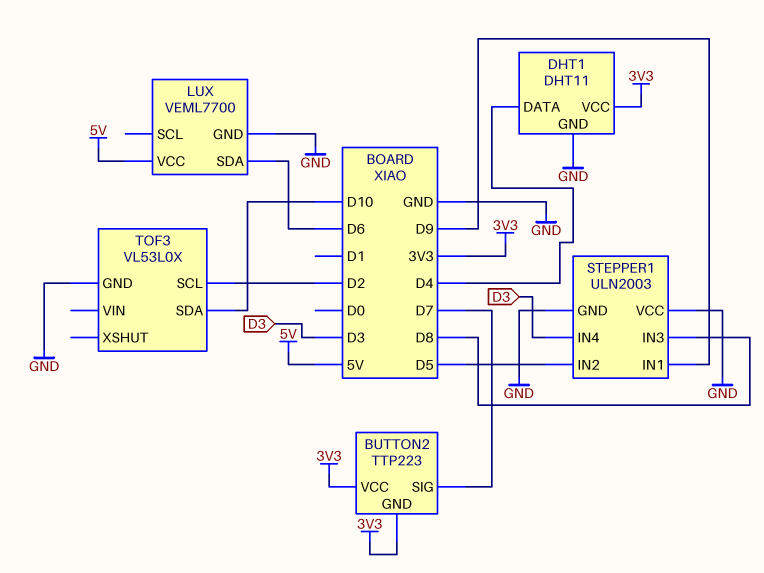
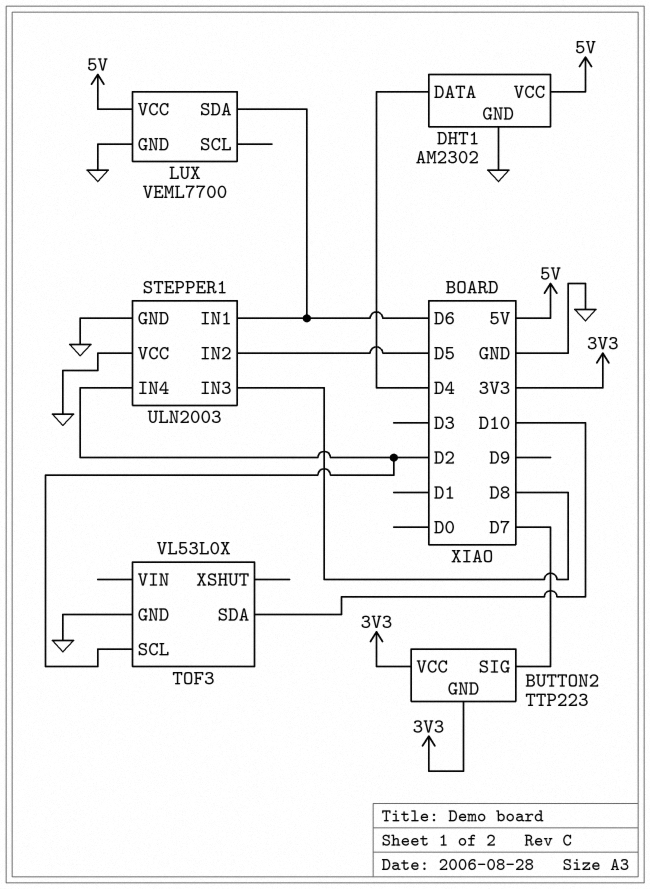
DHT1: DHT11 -> AM2302
DHT1 pin VCC: 3V3 -> 5V
STEPPER1 pin IN1: D9 -> D6
STEPPER1 pin IN4: D3 -> D2

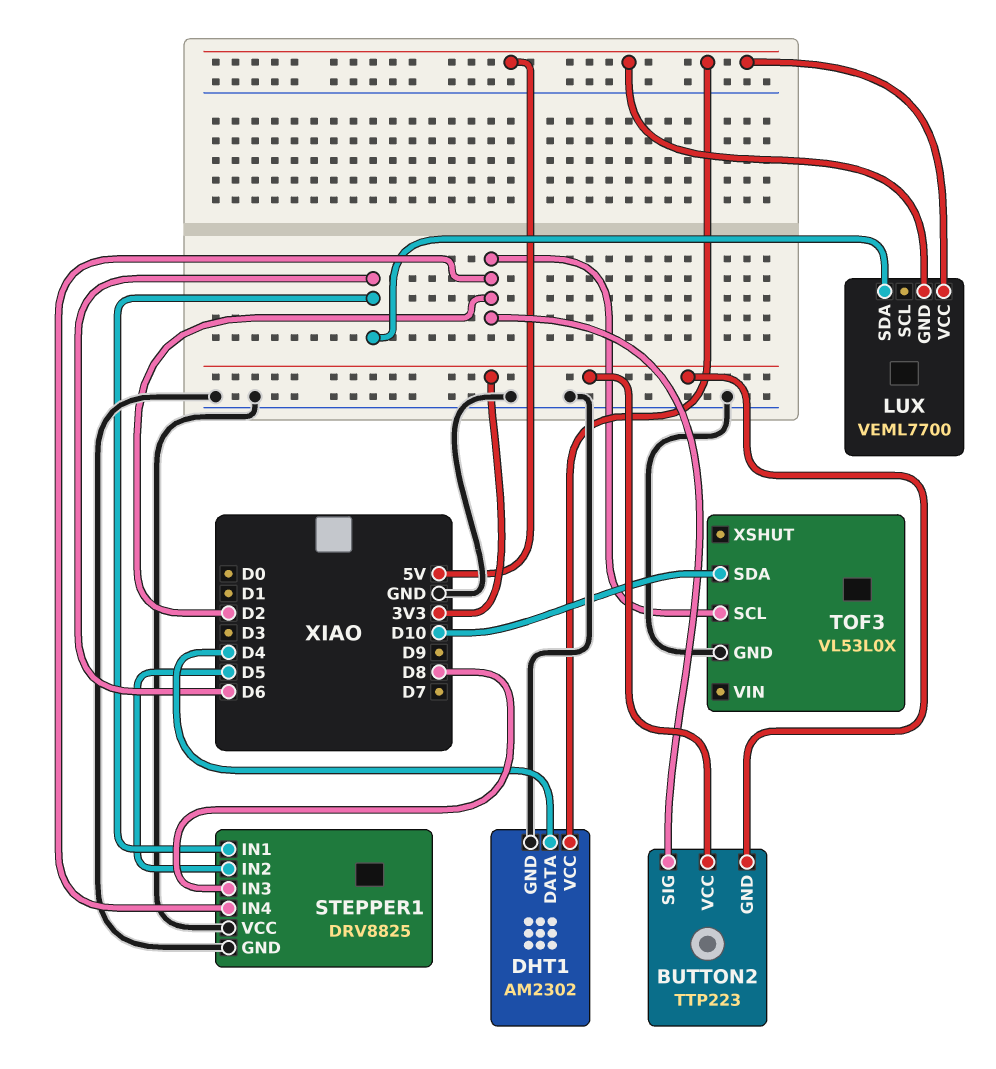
BUTTON2 pin SIG: D7 -> D2
LUX pin GND: GND -> 5V
STEPPER1: ULN2003 -> DRV8825

